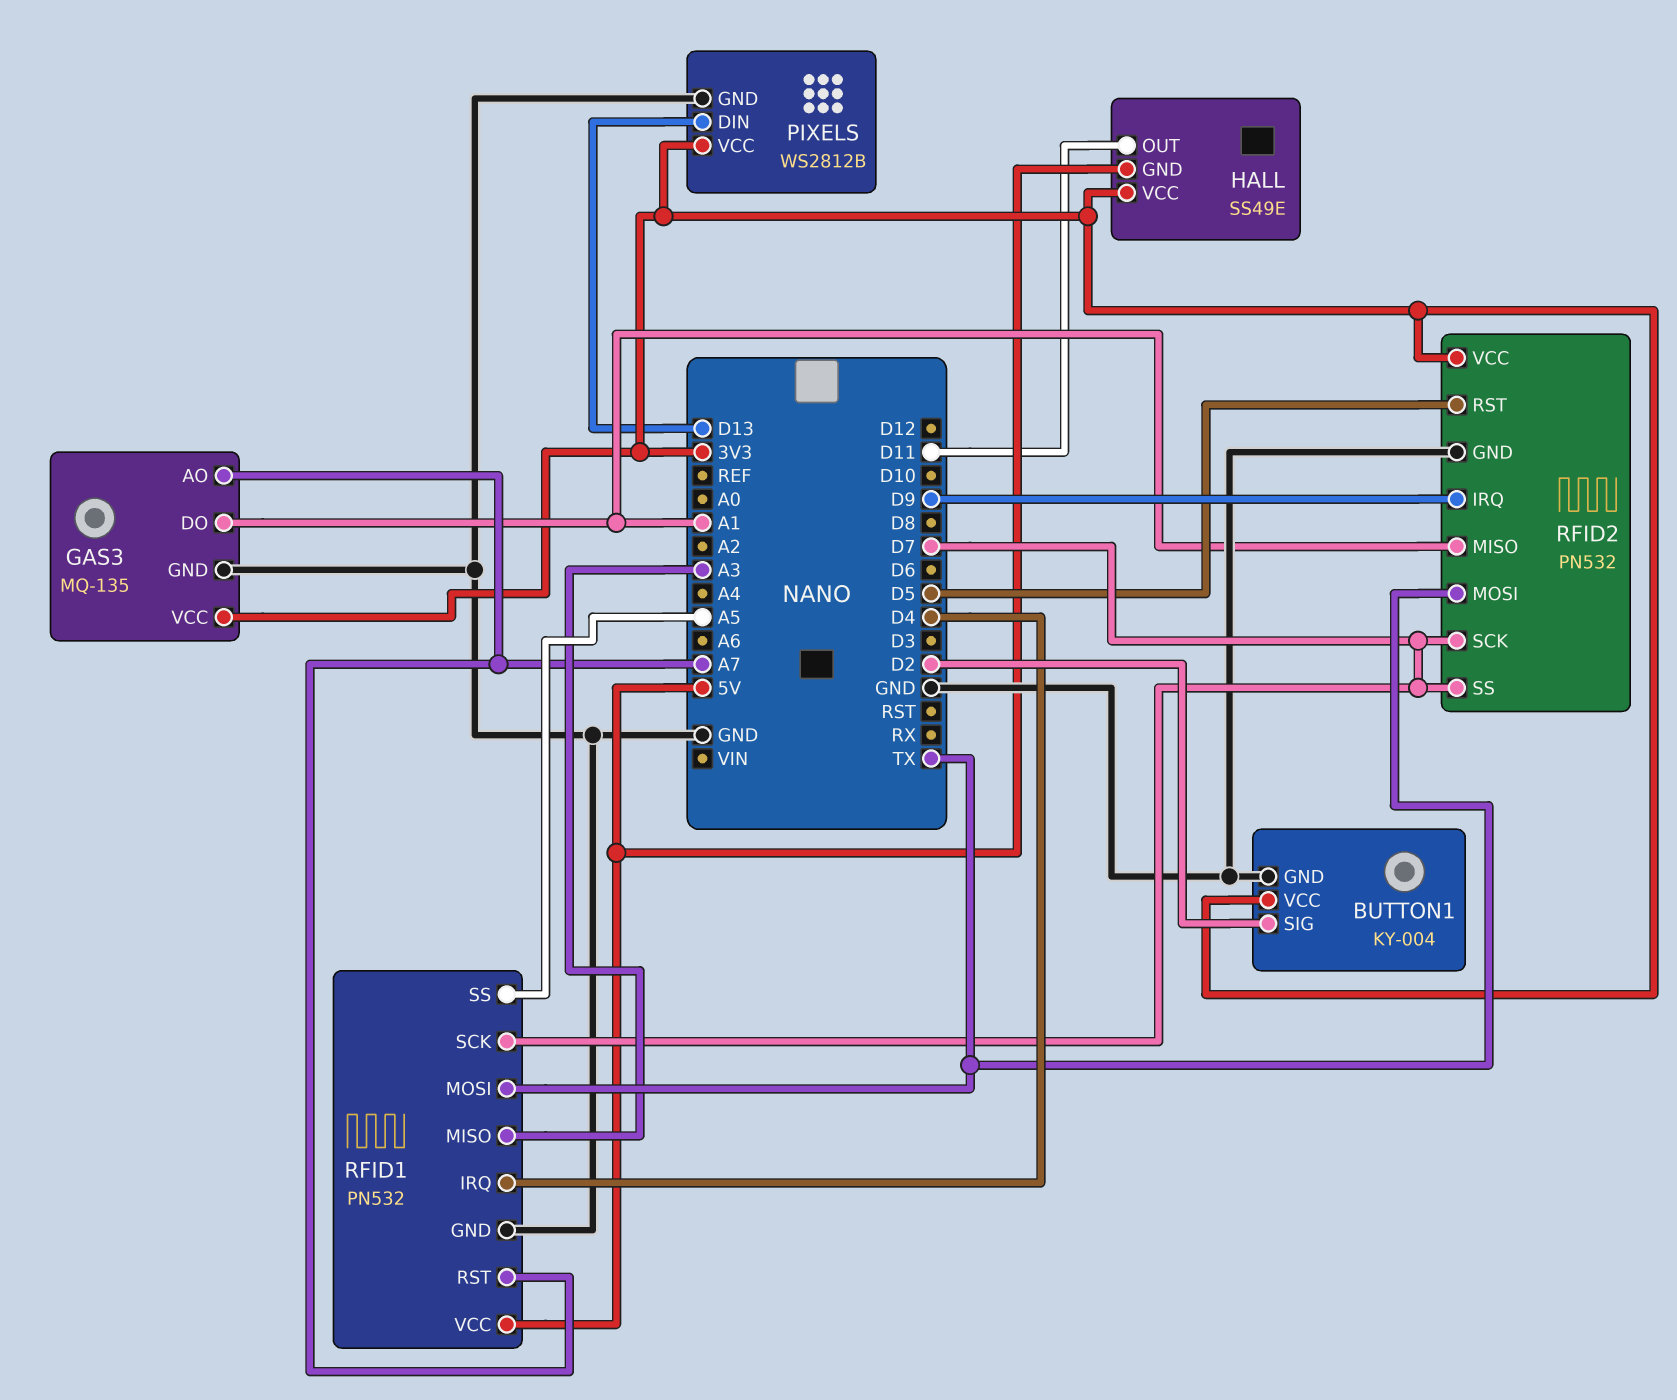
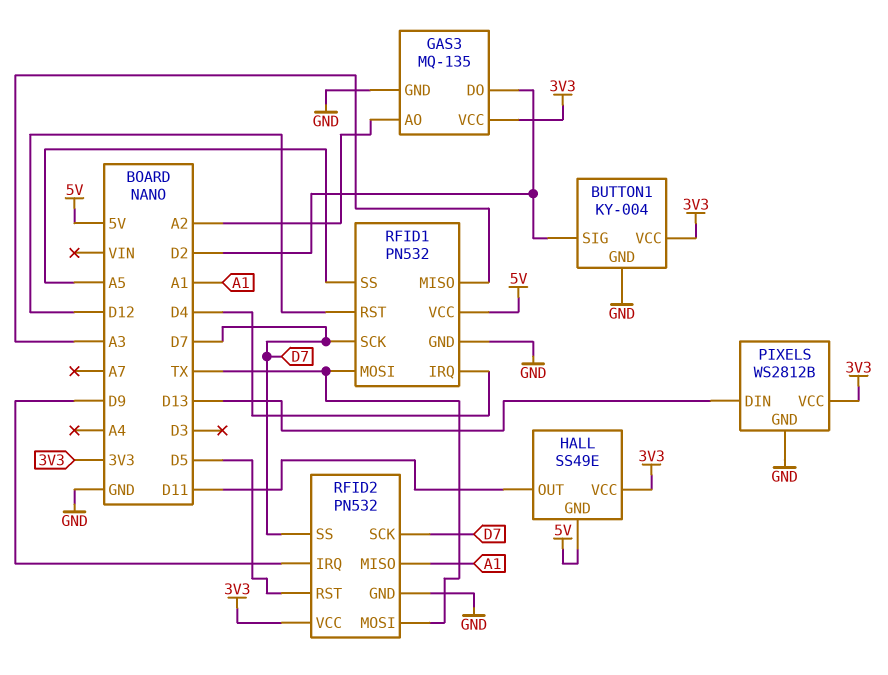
GAS3 pin AO: A7 -> A2
GAS3 pin DO: A1 -> D2
RFID1 pin RST: A7 -> D12

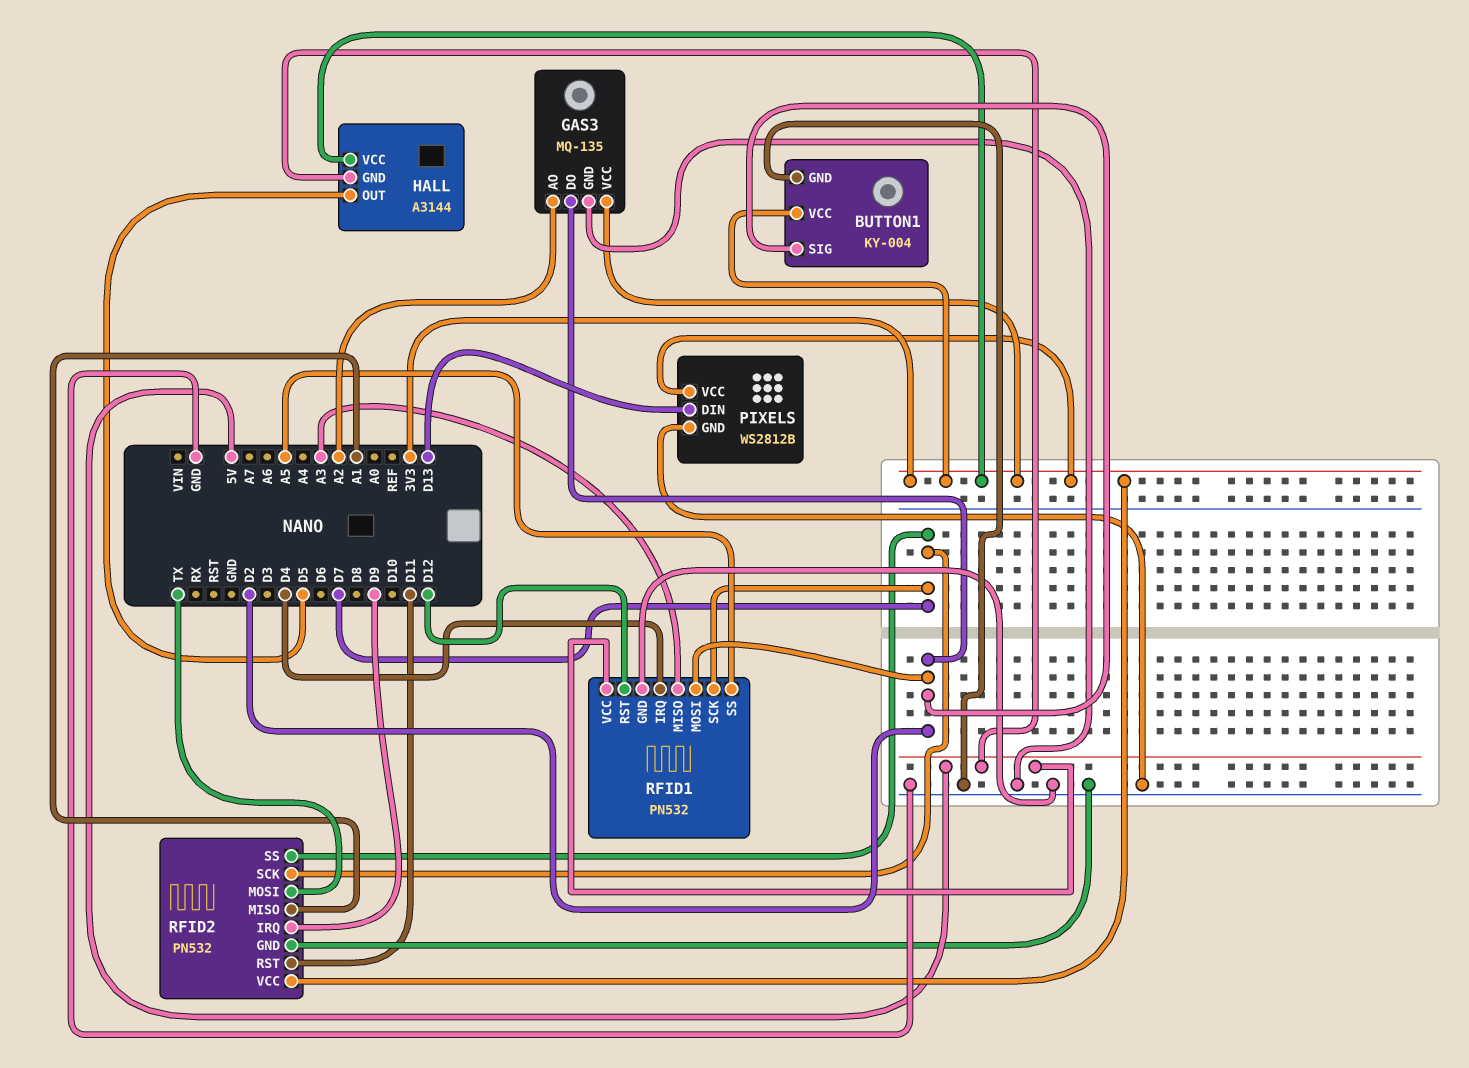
HALL: SS49E -> A3144
HALL pin OUT: D11 -> D5
RFID1 pin MOSI: TX -> D2
RFID2 pin RST: D5 -> D11

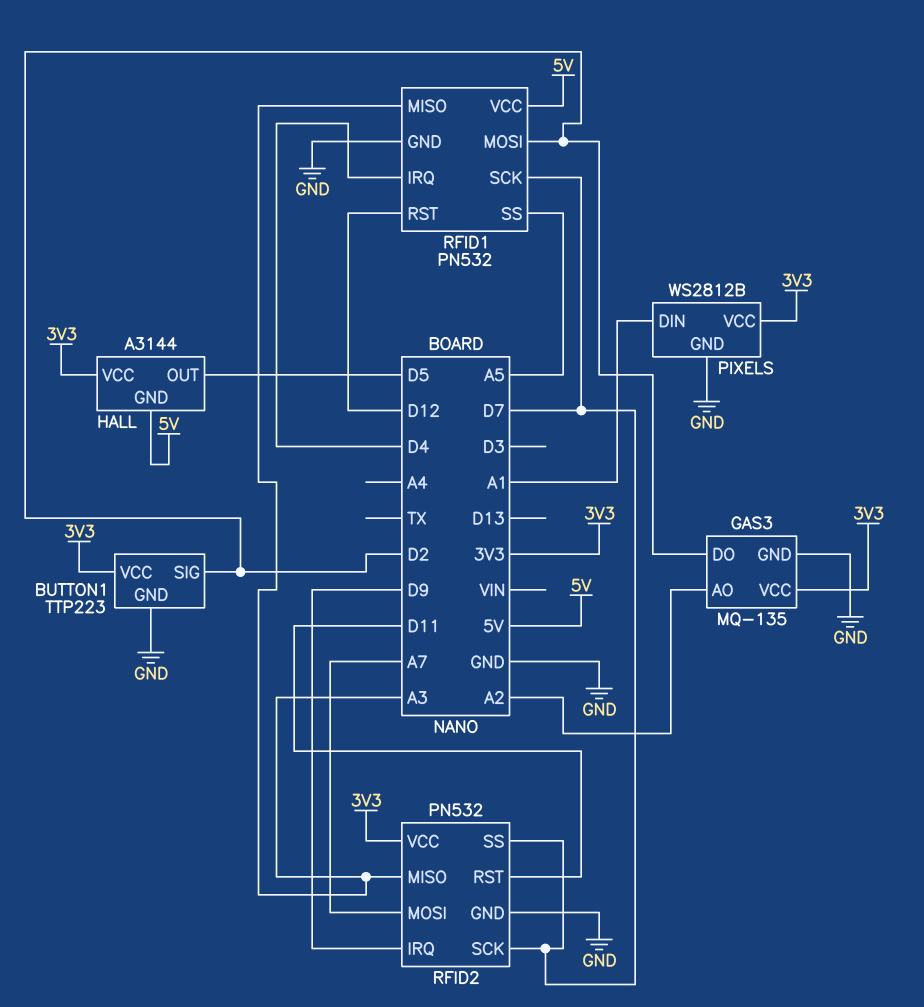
BUTTON1: KY-004 -> TTP223
PIXELS pin DIN: D13 -> A1
RFID2 pin MISO: A1 -> A3
RFID2 pin MOSI: TX -> A7

